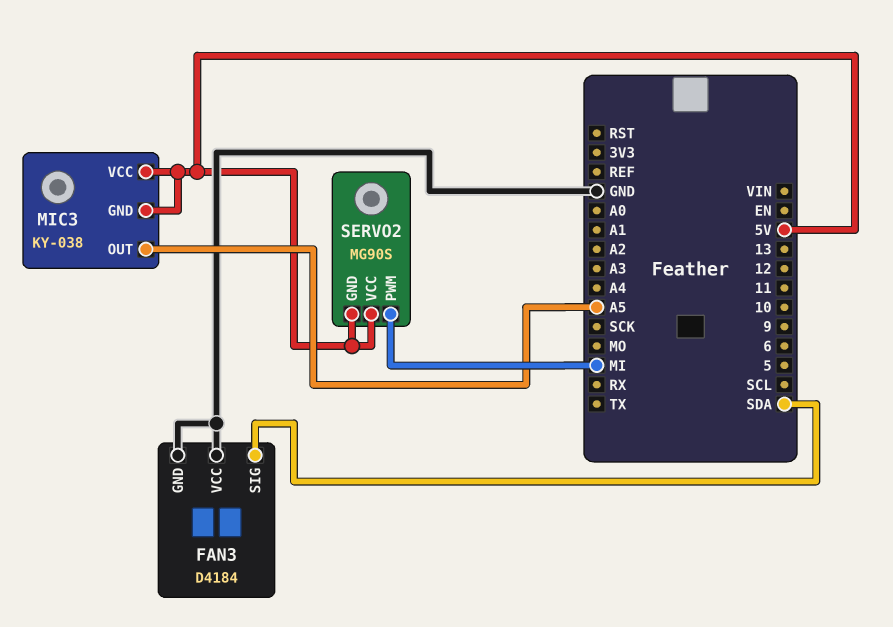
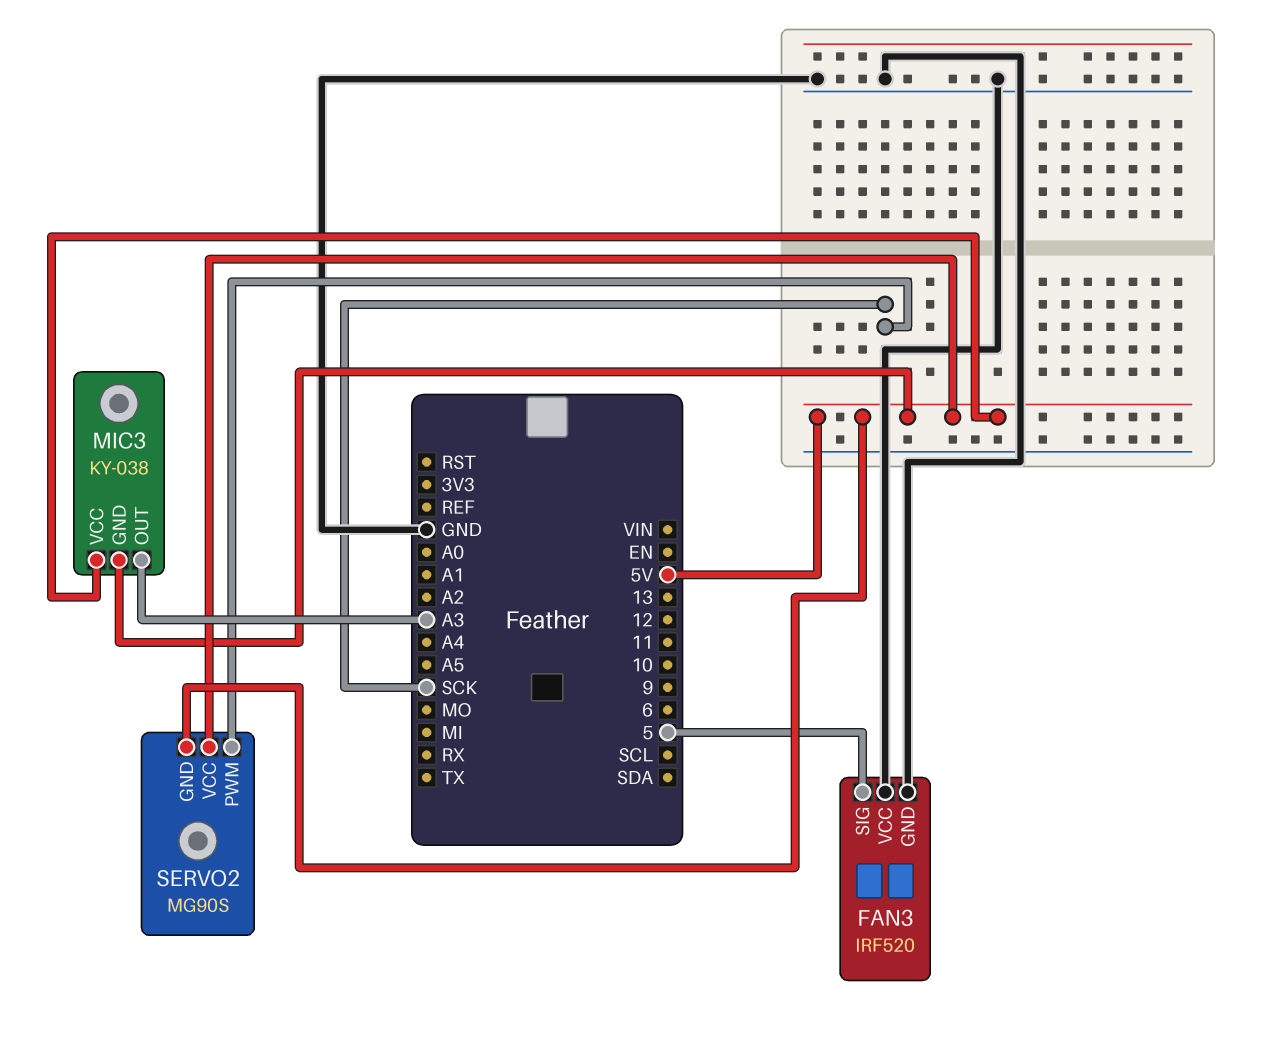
FAN3: D4184 -> IRF520
FAN3 pin SIG: SDA -> 5
MIC3 pin OUT: A5 -> A3
SERVO2 pin PWM: MI -> SCK

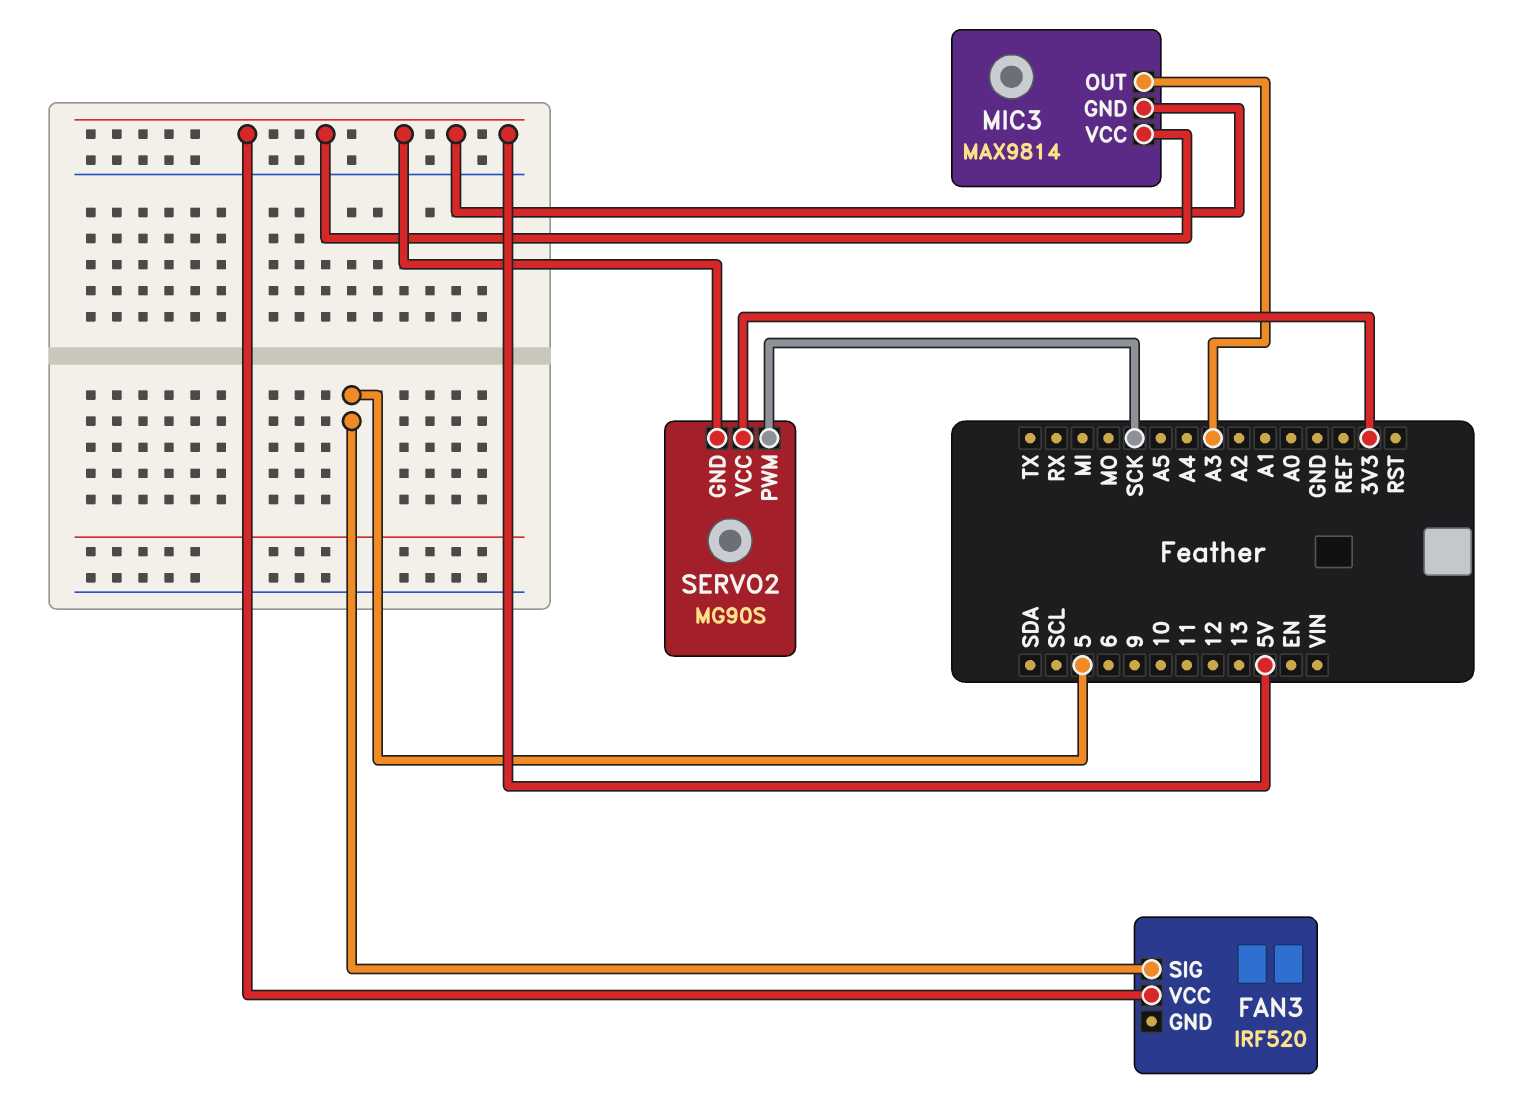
FAN3 pin GND: GND -> none
FAN3 pin VCC: GND -> 5V
MIC3: KY-038 -> MAX9814
SERVO2 pin VCC: 5V -> 3V3

